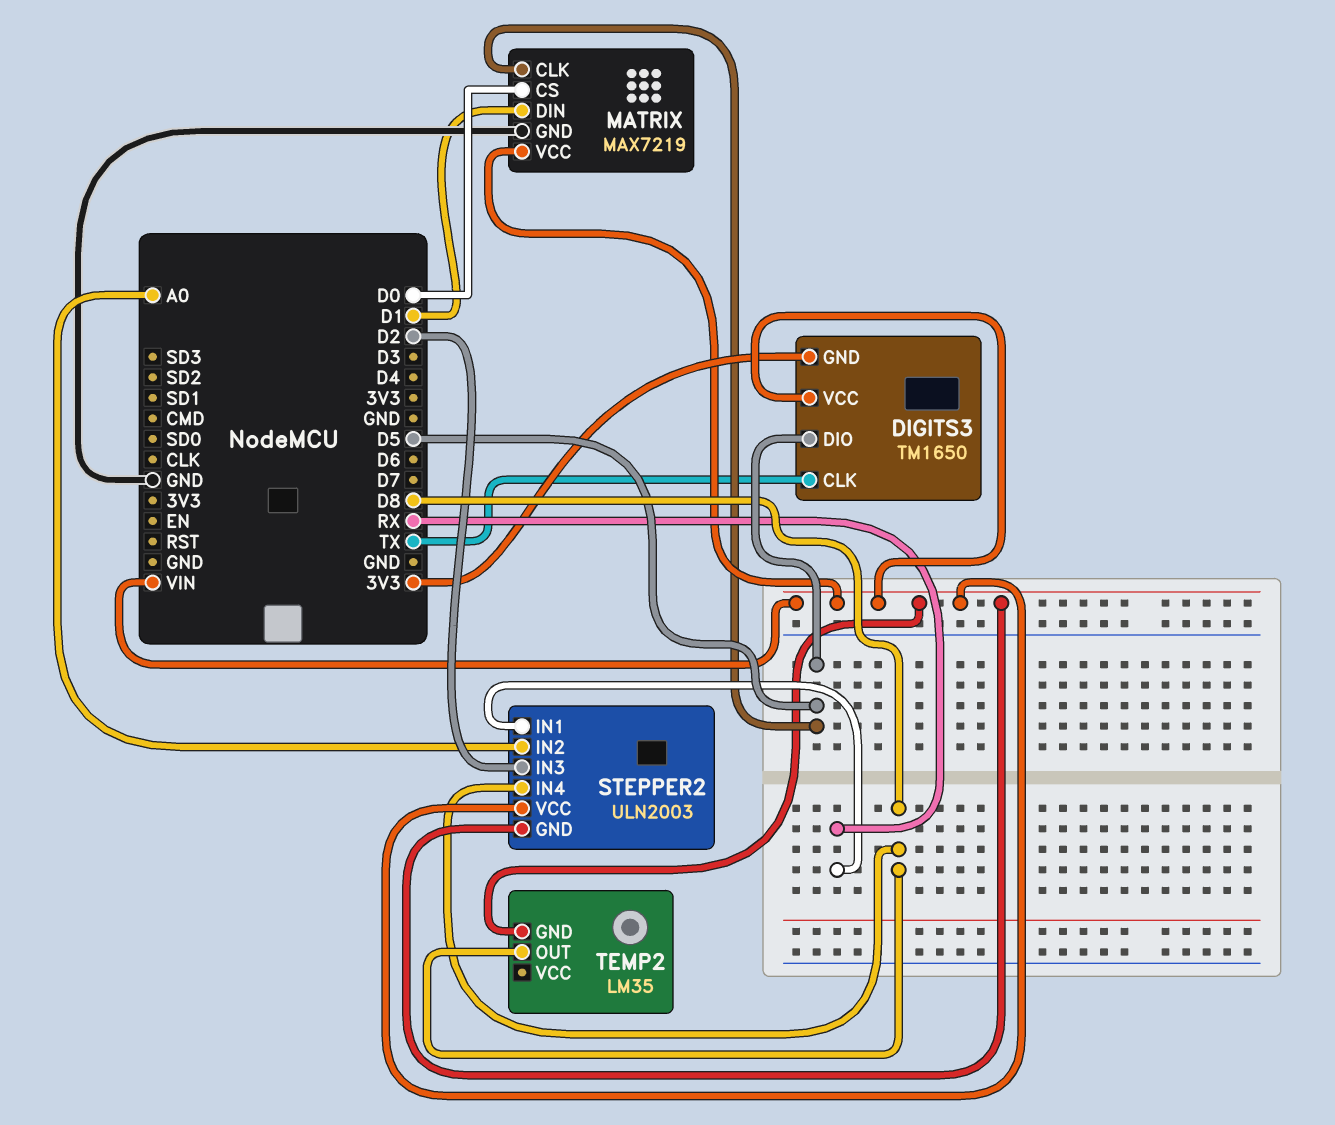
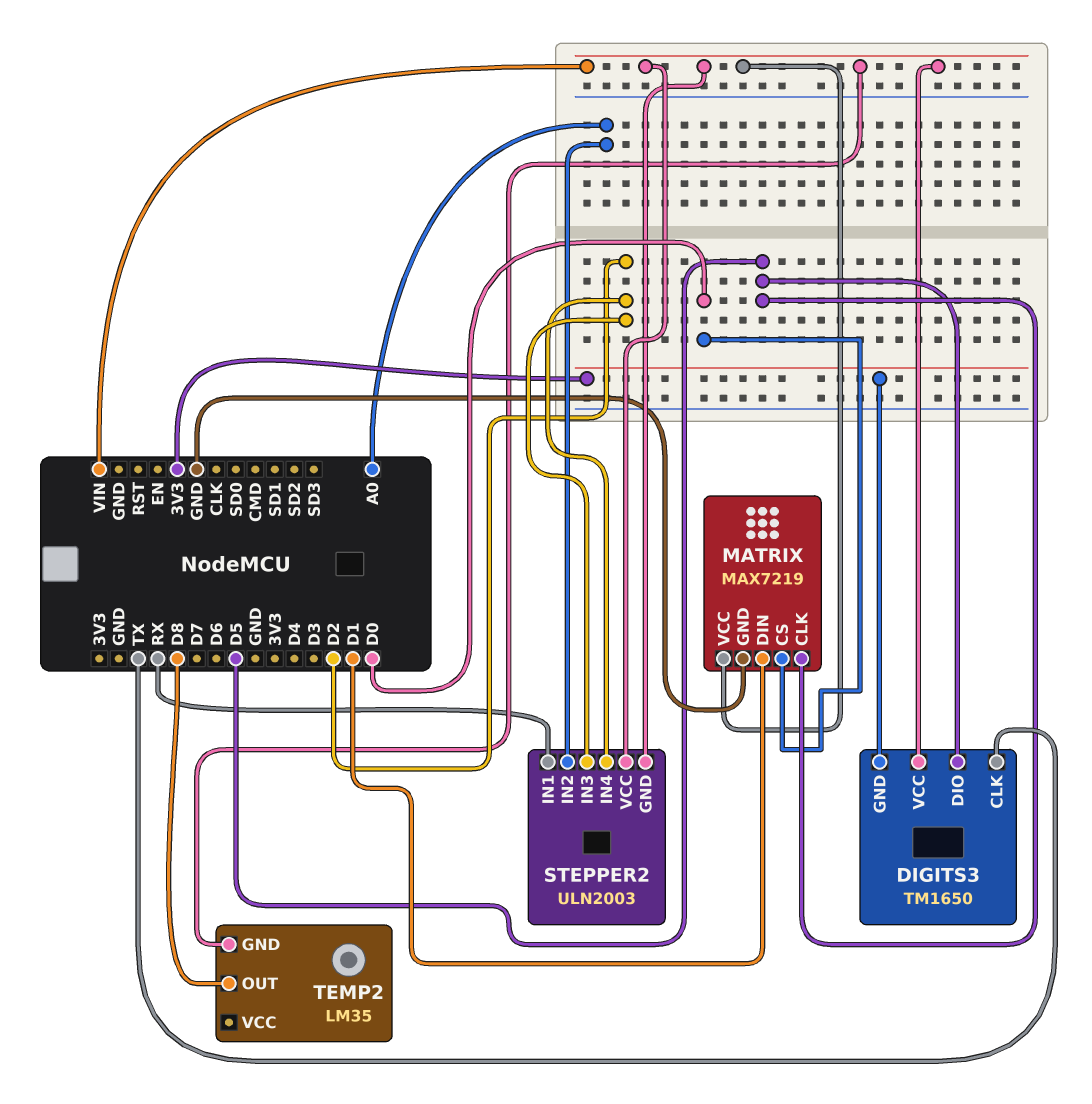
STEPPER2 pin IN4: D8 -> D2

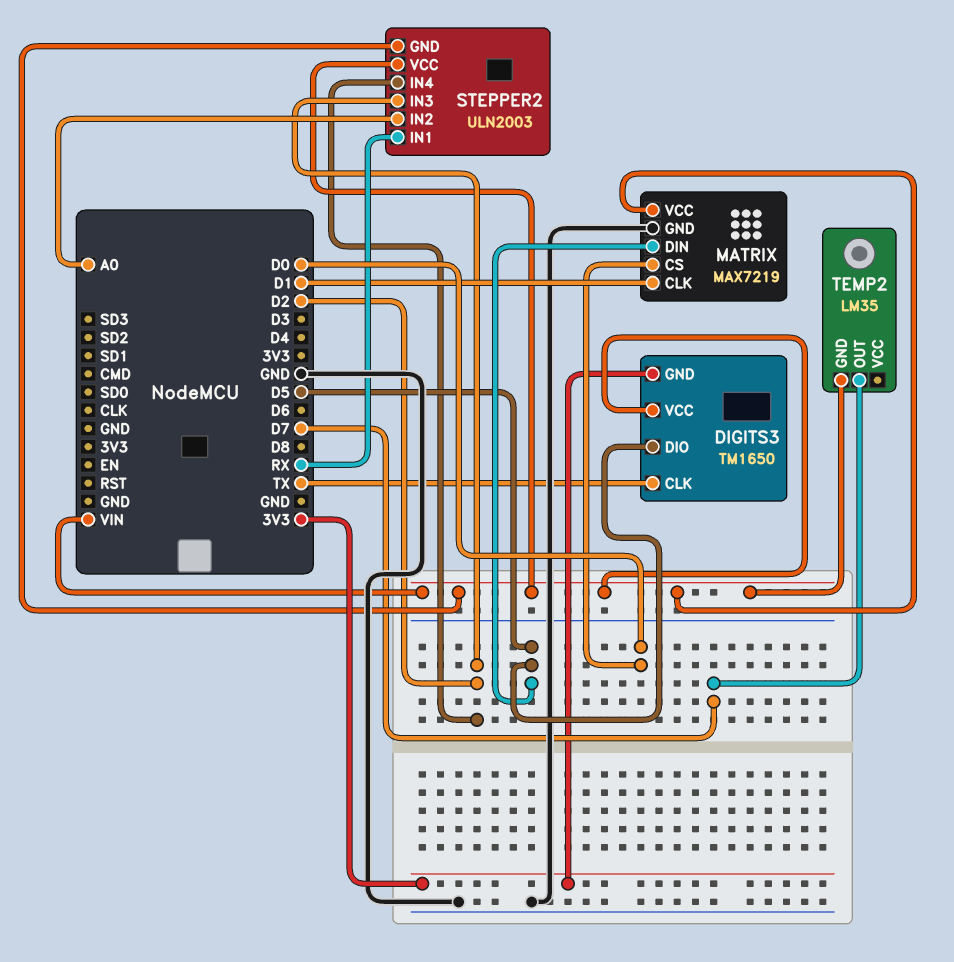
MATRIX pin CLK: D5 -> D1
MATRIX pin DIN: D1 -> D5
TEMP2 pin OUT: D8 -> D7

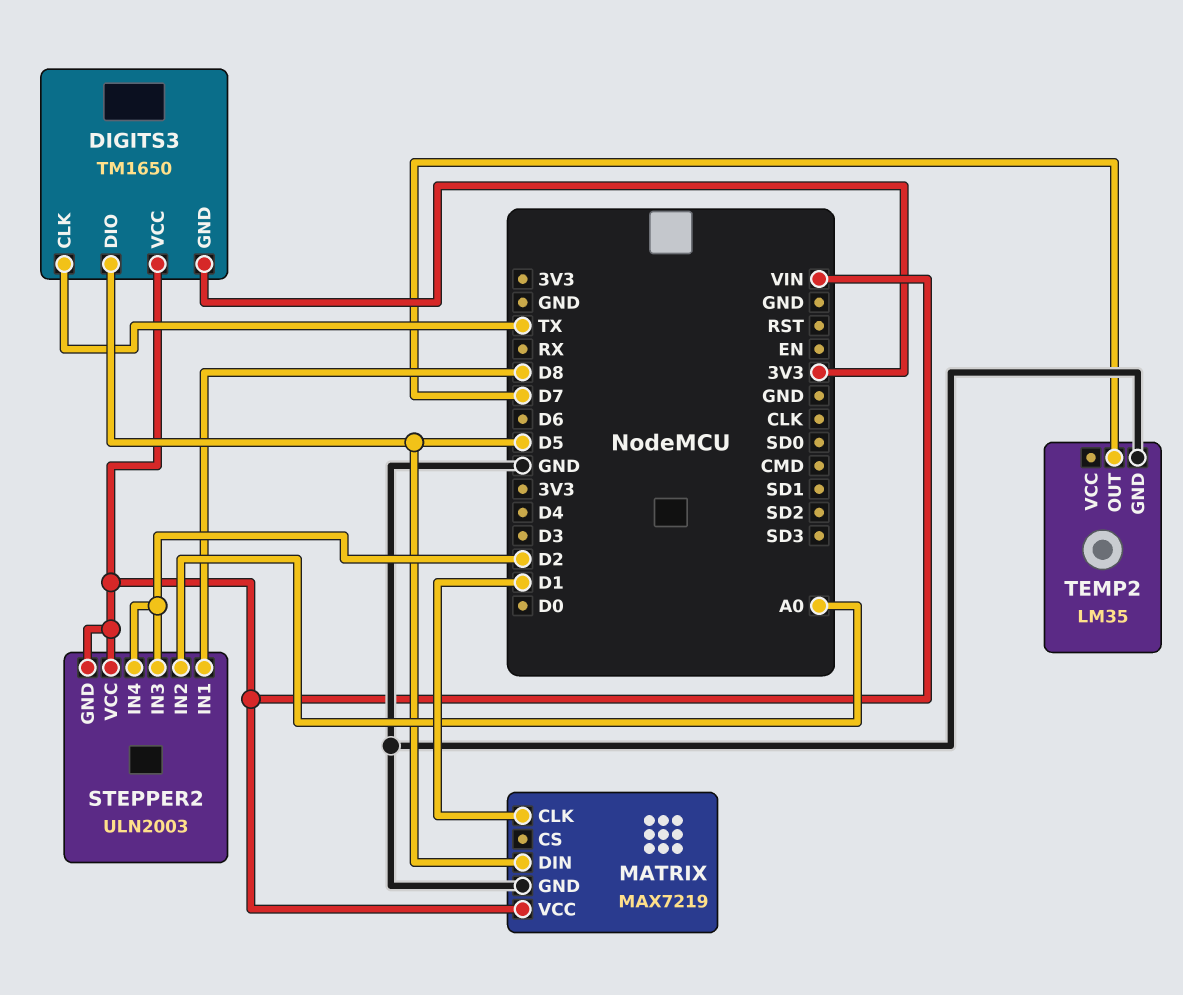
MATRIX pin CS: D0 -> none
STEPPER2 pin IN1: RX -> D8
TEMP2 pin GND: VIN -> GND

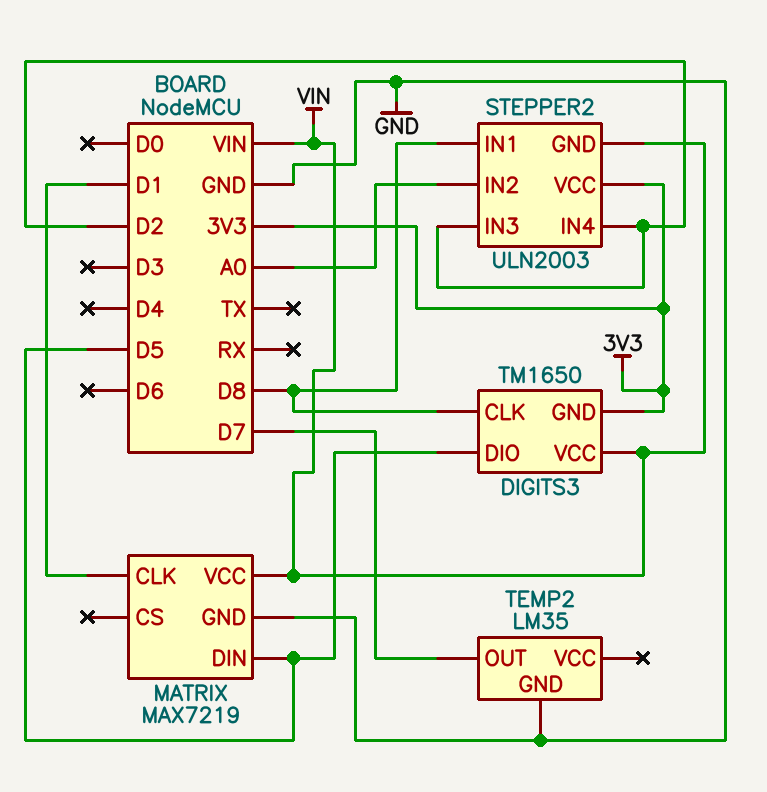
DIGITS3 pin CLK: TX -> D8
STEPPER2 pin VCC: VIN -> 3V3

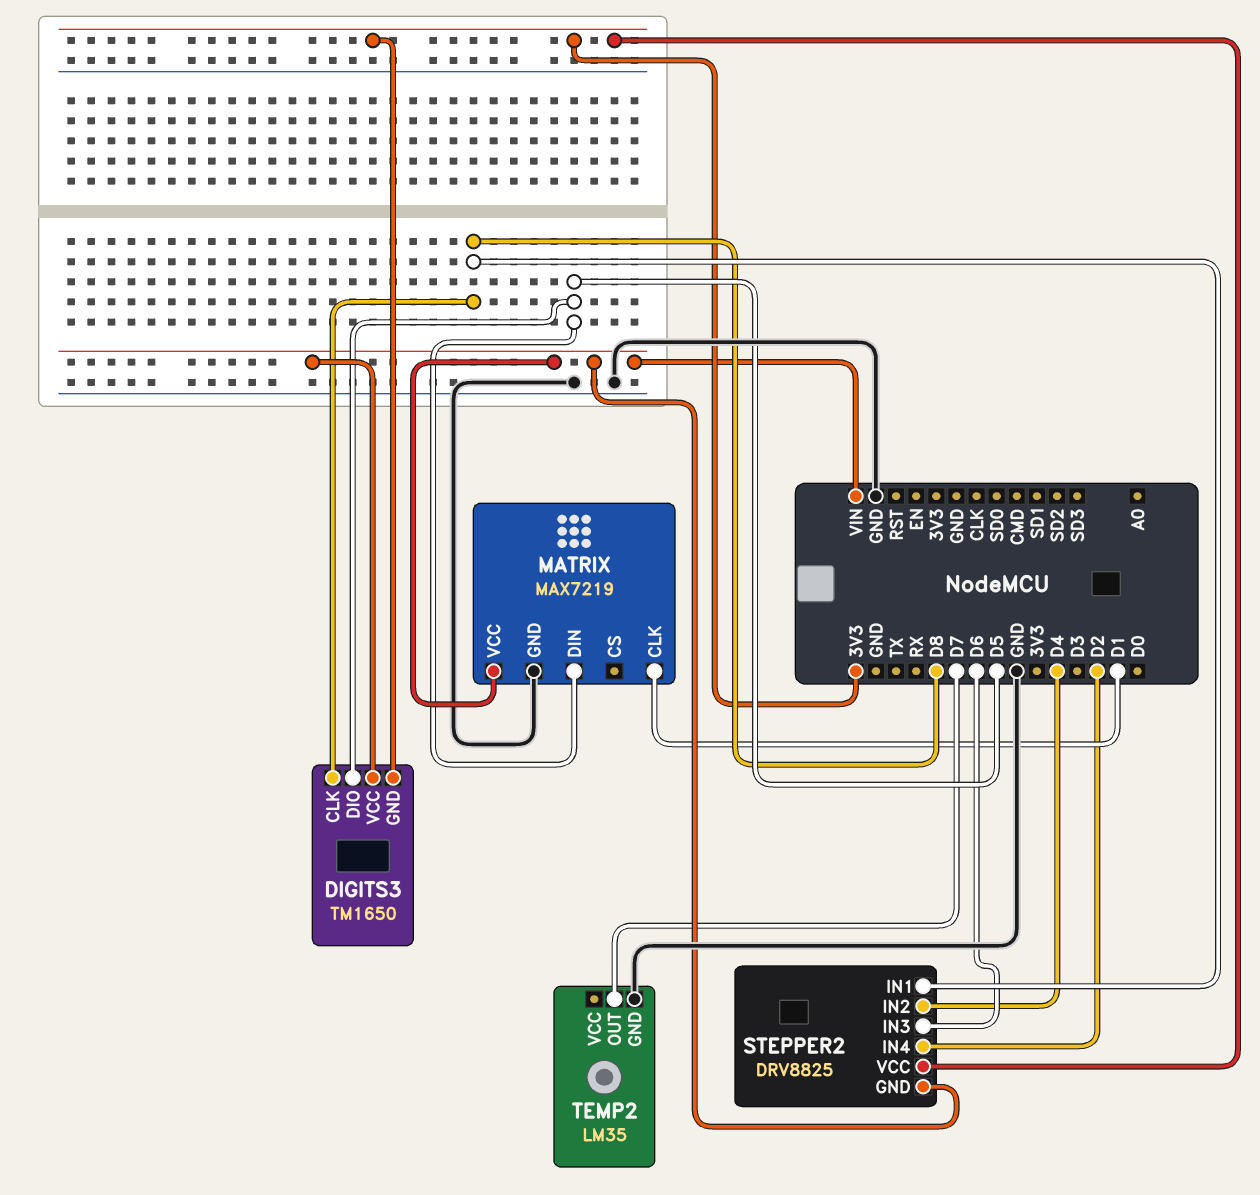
STEPPER2: ULN2003 -> DRV8825
STEPPER2 pin IN2: A0 -> D4
STEPPER2 pin IN3: D2 -> D6

